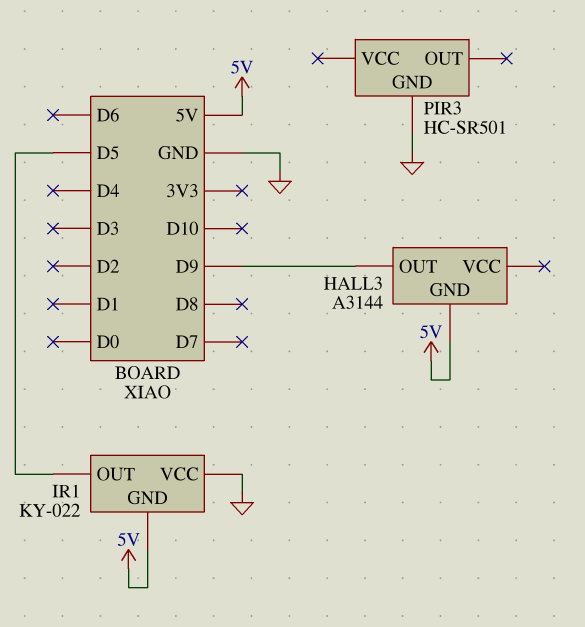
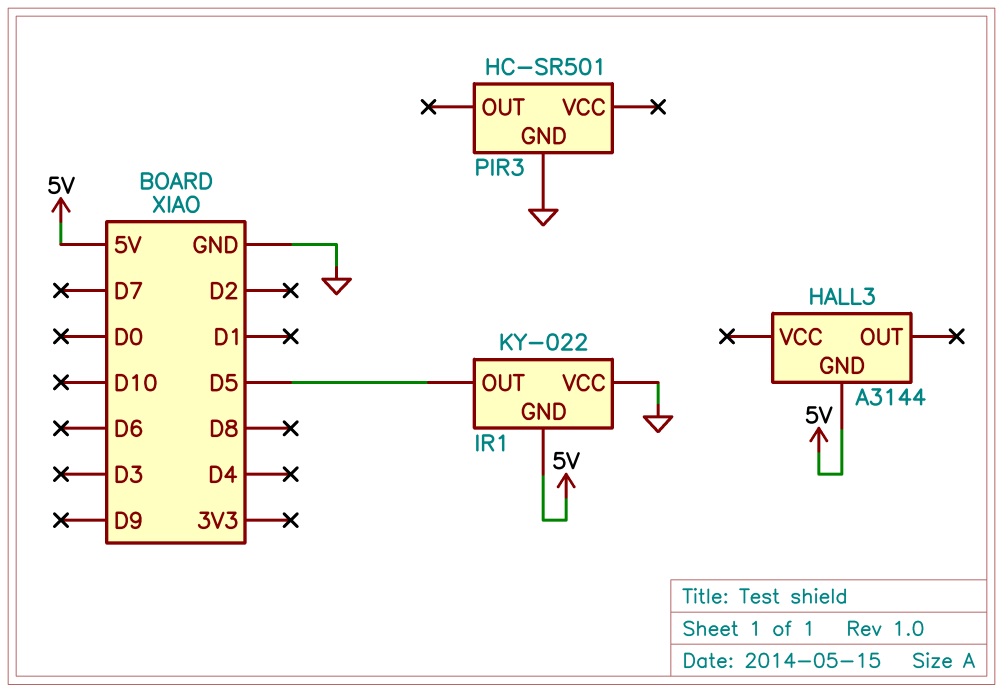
HALL3 pin OUT: D9 -> none

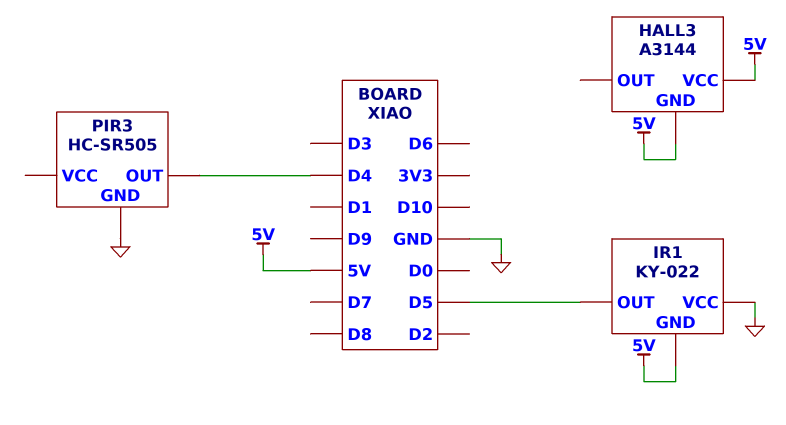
HALL3 pin VCC: none -> 5V
PIR3: HC-SR501 -> HC-SR505
PIR3 pin OUT: none -> D4

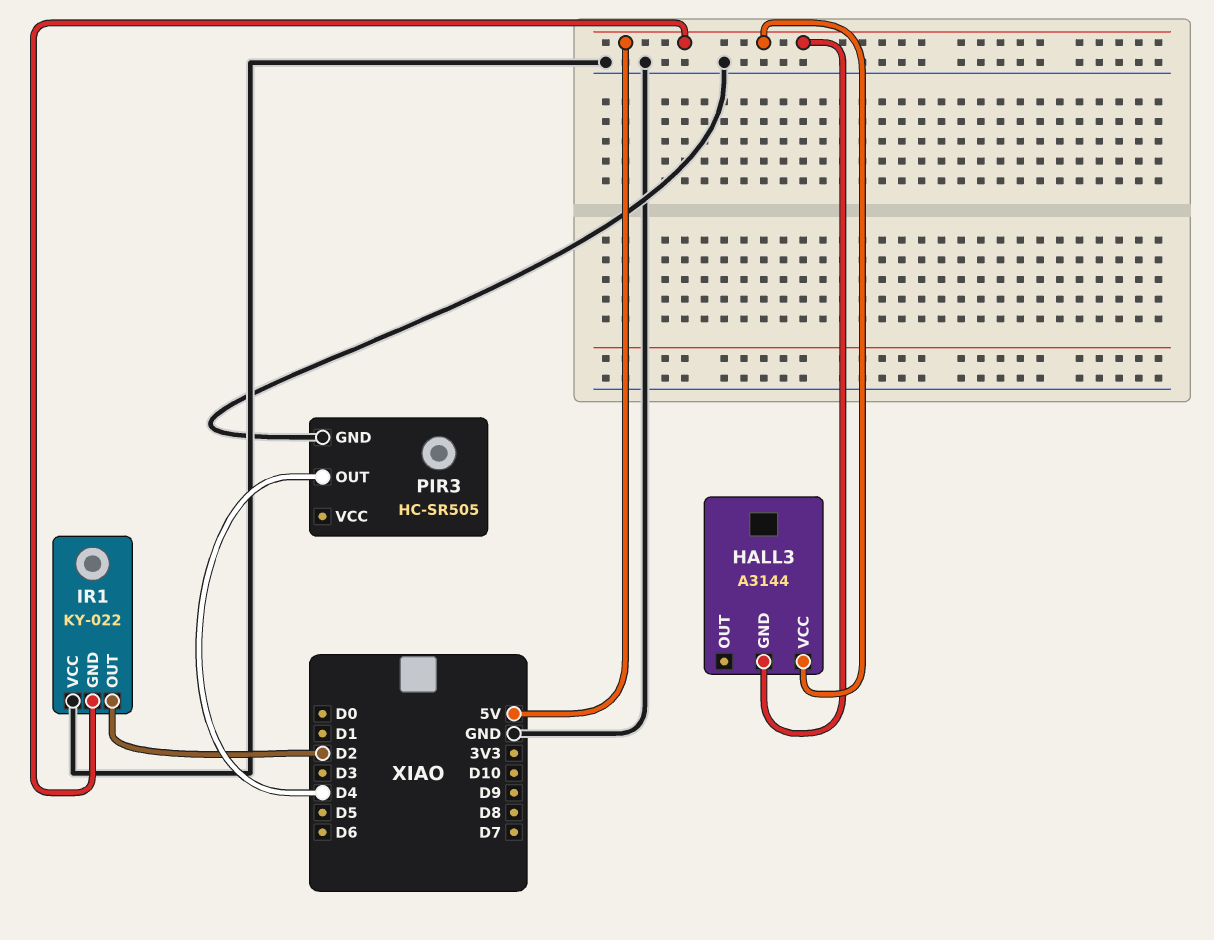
IR1 pin OUT: D5 -> D2

